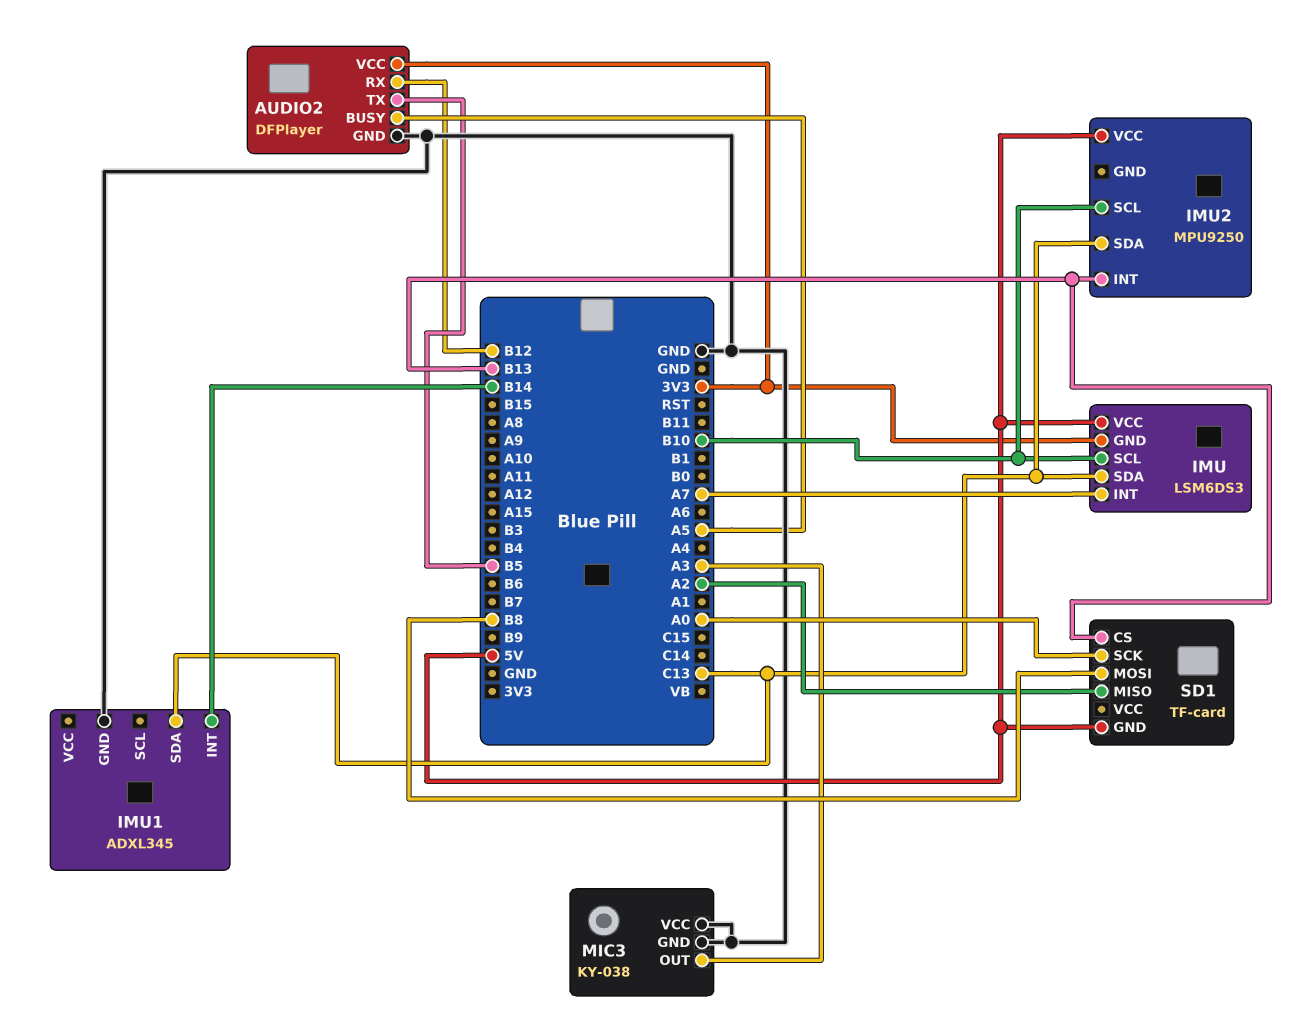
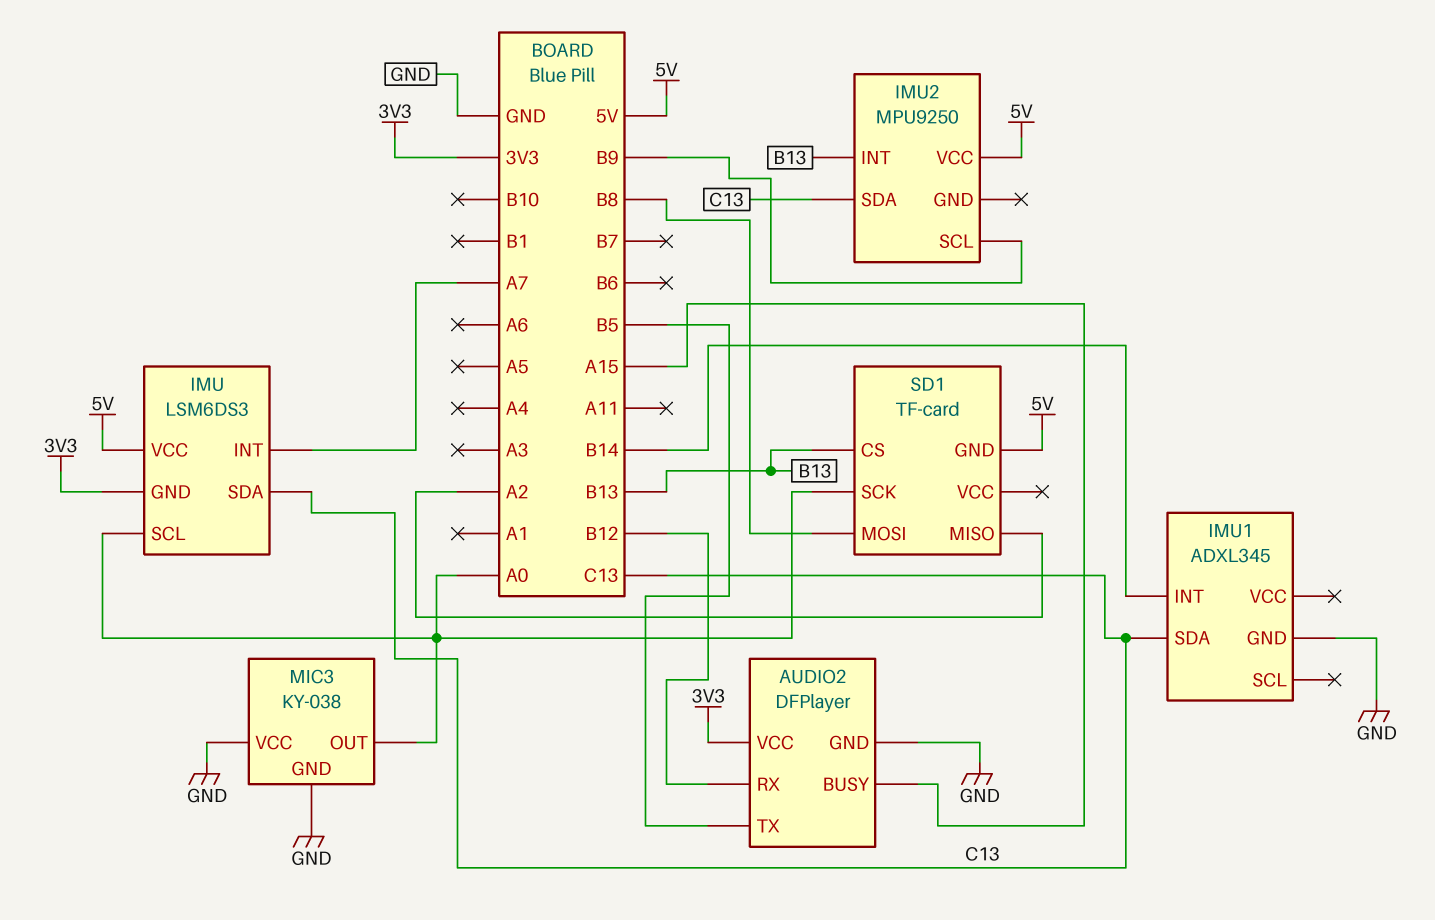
AUDIO2 pin BUSY: A5 -> A15
IMU pin SCL: B10 -> A0
IMU2 pin SCL: B10 -> B9
MIC3 pin OUT: A3 -> A0

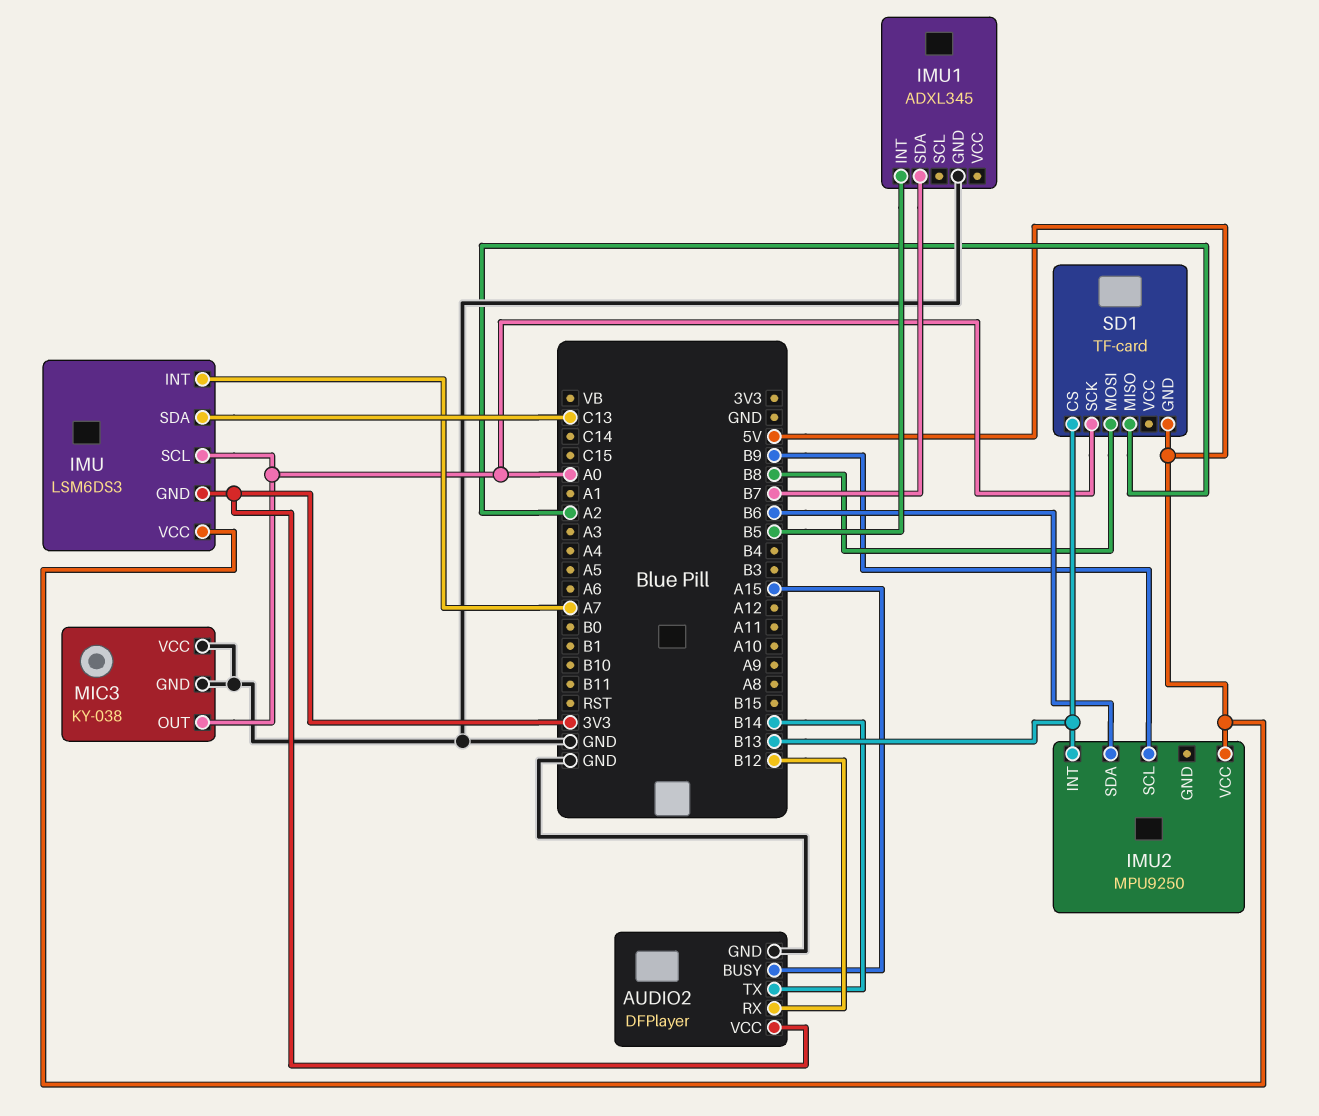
AUDIO2 pin TX: B5 -> B14
IMU1 pin INT: B14 -> B5
IMU1 pin SDA: C13 -> B7
IMU2 pin SDA: C13 -> B6

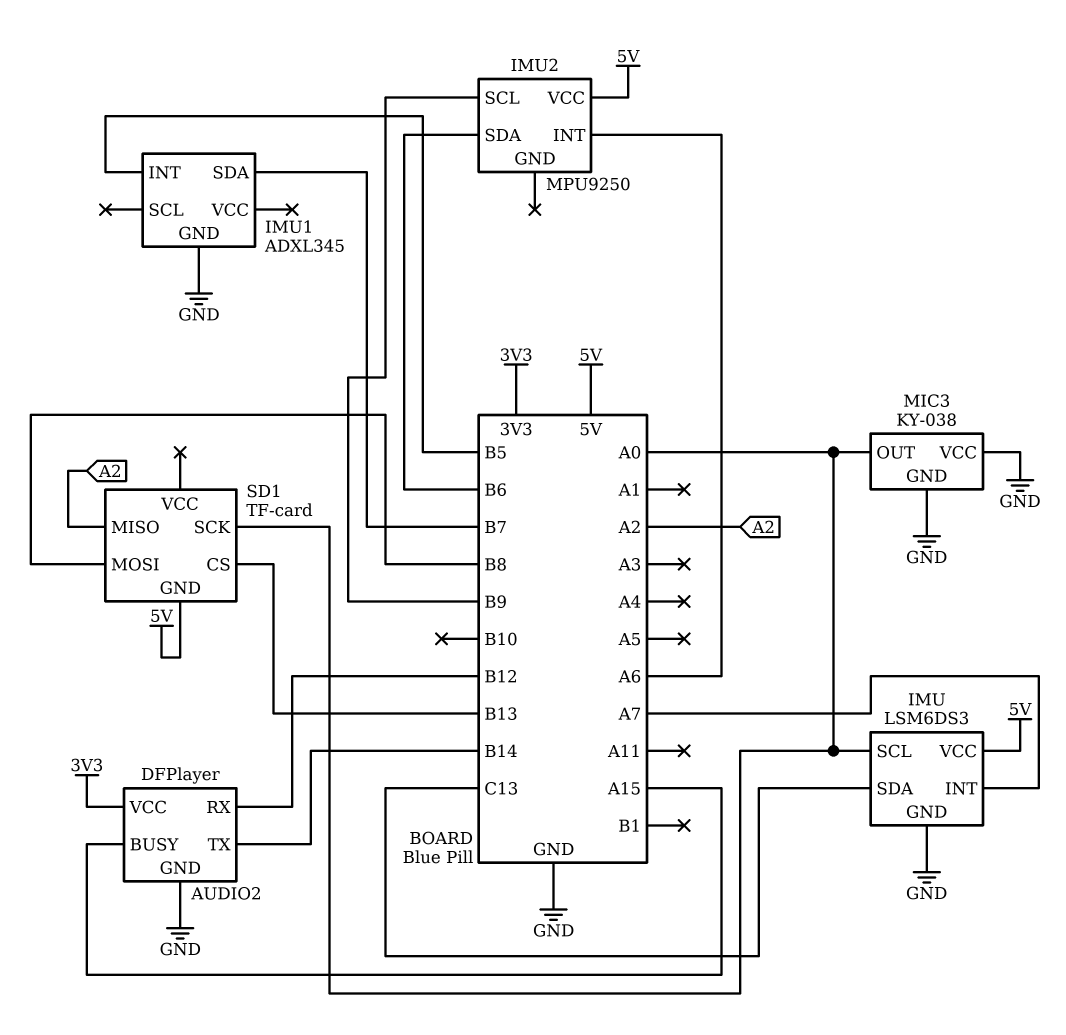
IMU pin GND: 3V3 -> GND
IMU2 pin INT: B13 -> A6

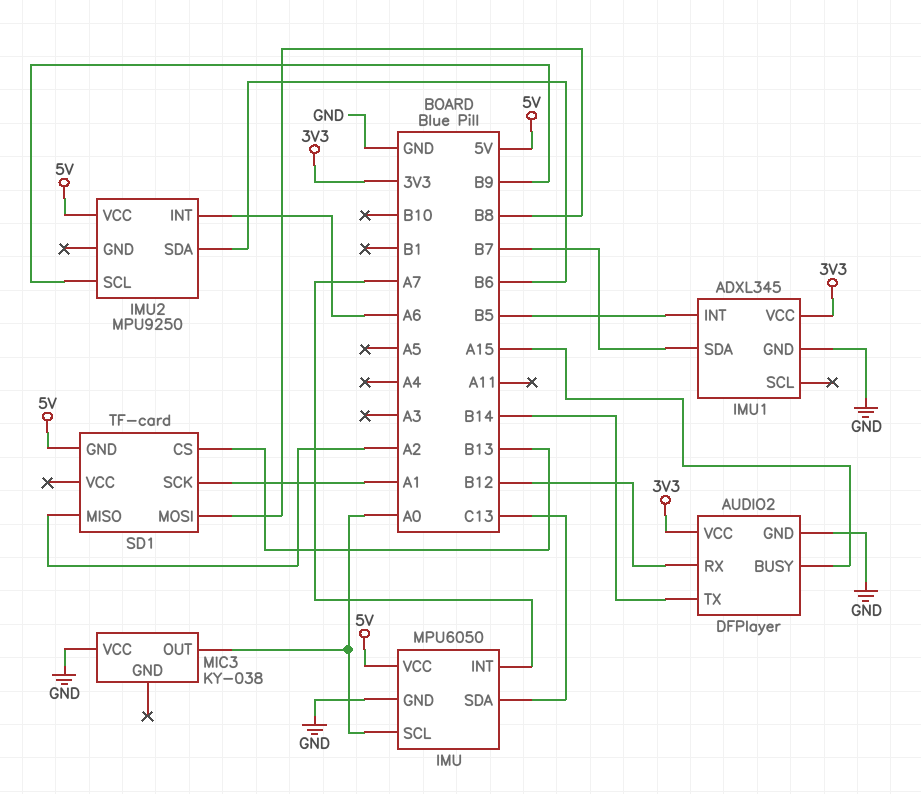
IMU: LSM6DS3 -> MPU6050
IMU1 pin VCC: none -> 3V3
MIC3 pin GND: GND -> none
SD1 pin SCK: A0 -> A1

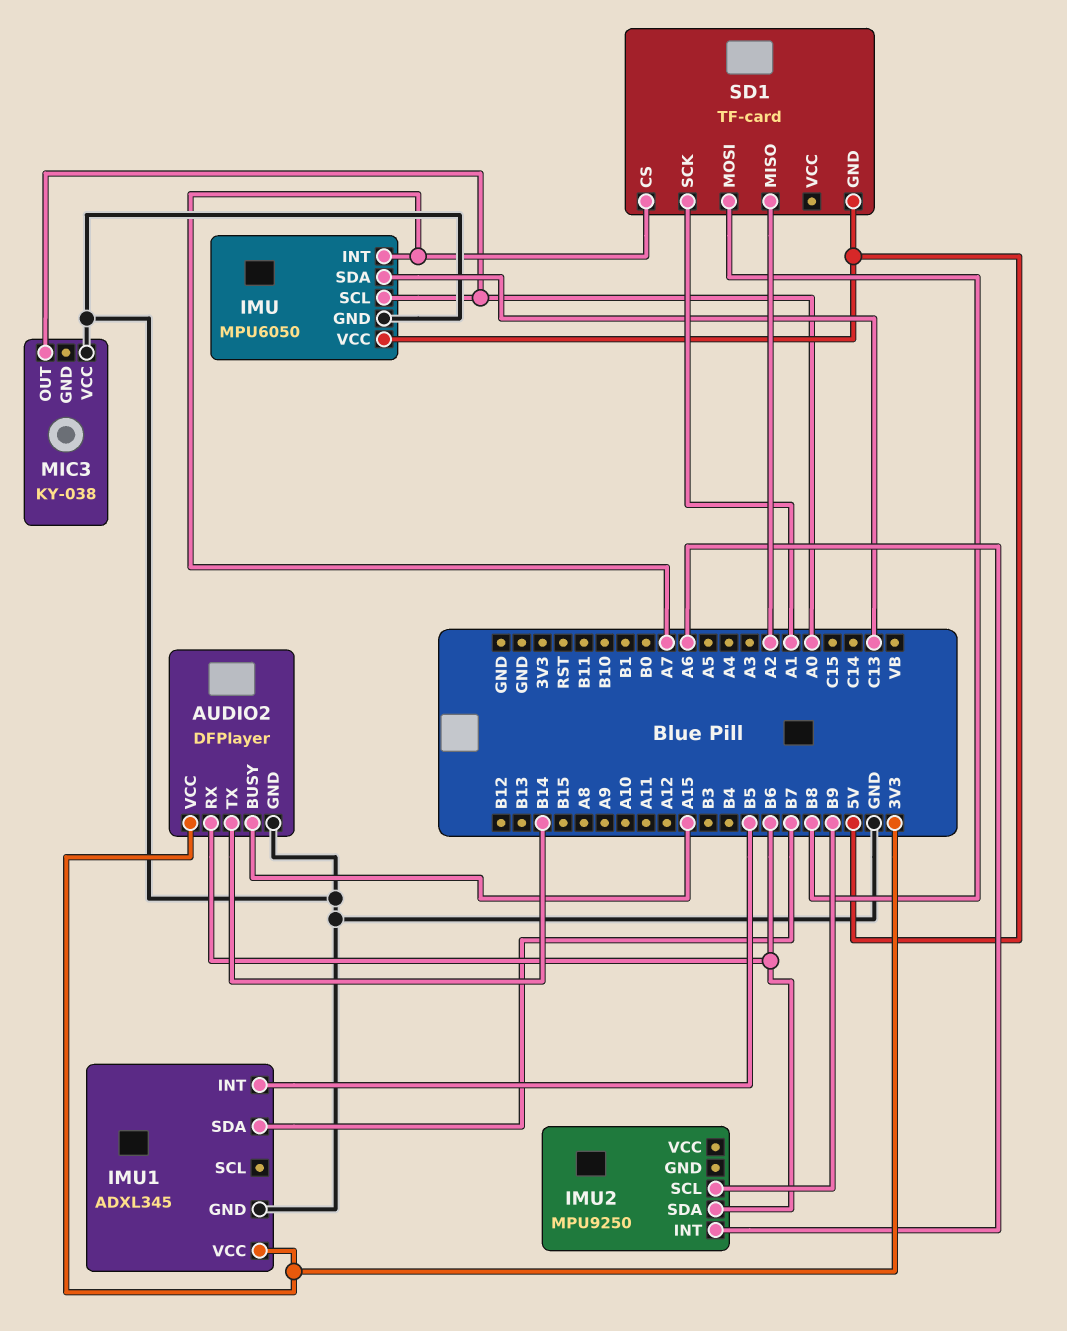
AUDIO2 pin RX: B12 -> B6
IMU2 pin VCC: 5V -> none
SD1 pin CS: B13 -> A7

